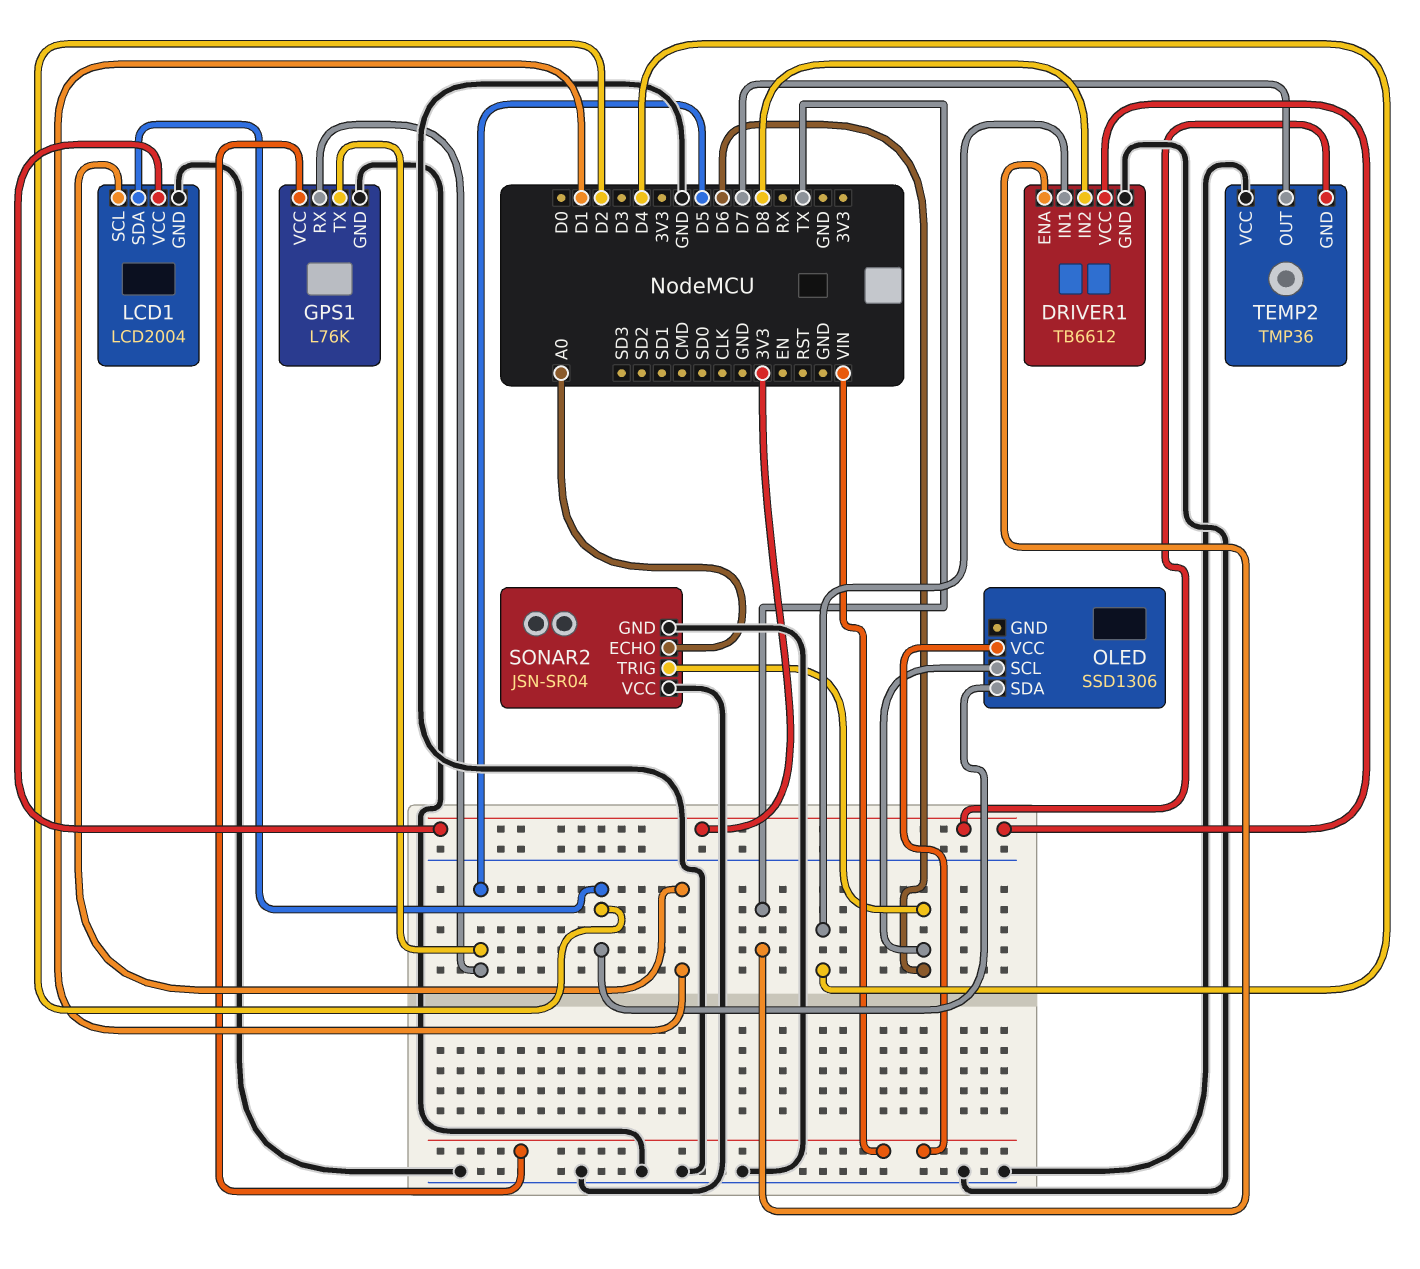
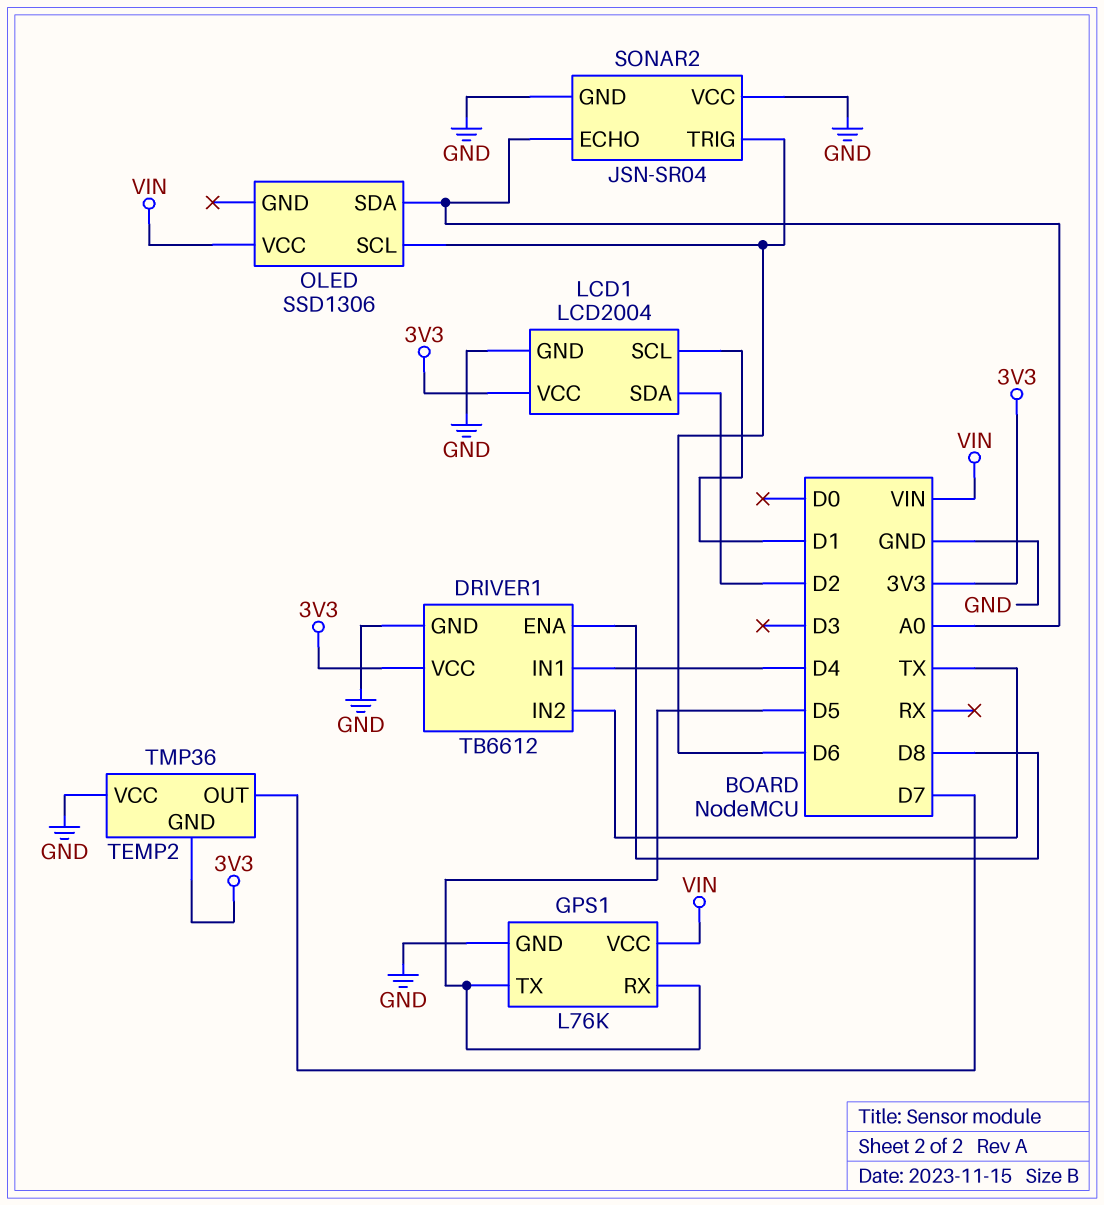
DRIVER1 pin ENA: TX -> D8
DRIVER1 pin IN2: D8 -> TX
OLED pin SDA: D2 -> A0

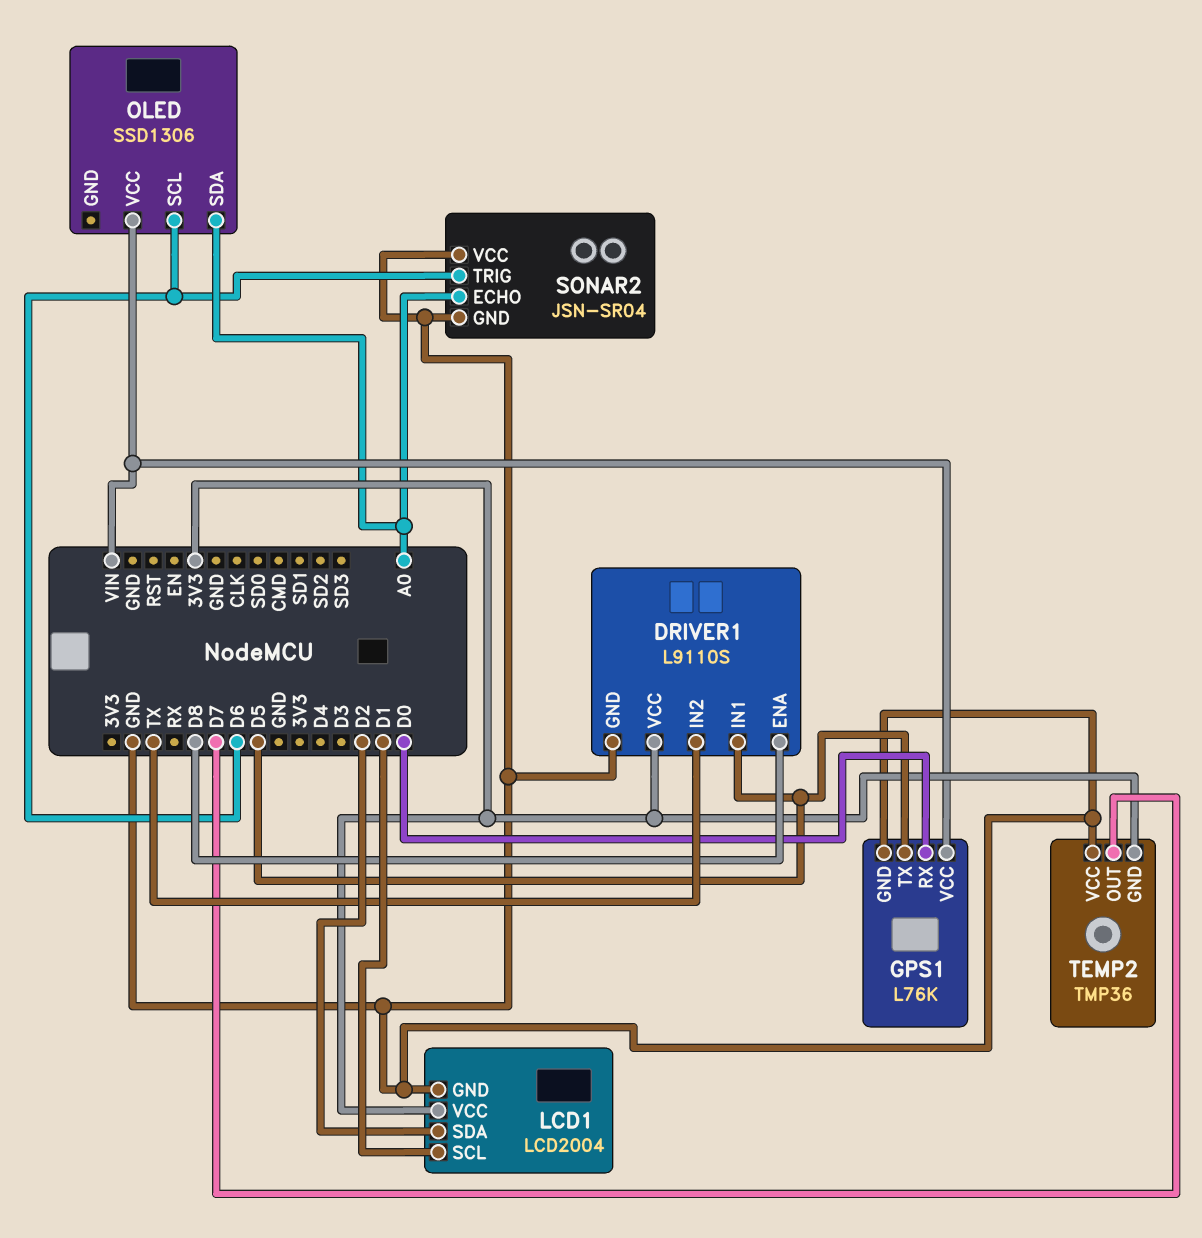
DRIVER1: TB6612 -> L9110S
DRIVER1 pin IN1: D4 -> D5
GPS1 pin RX: D5 -> D0

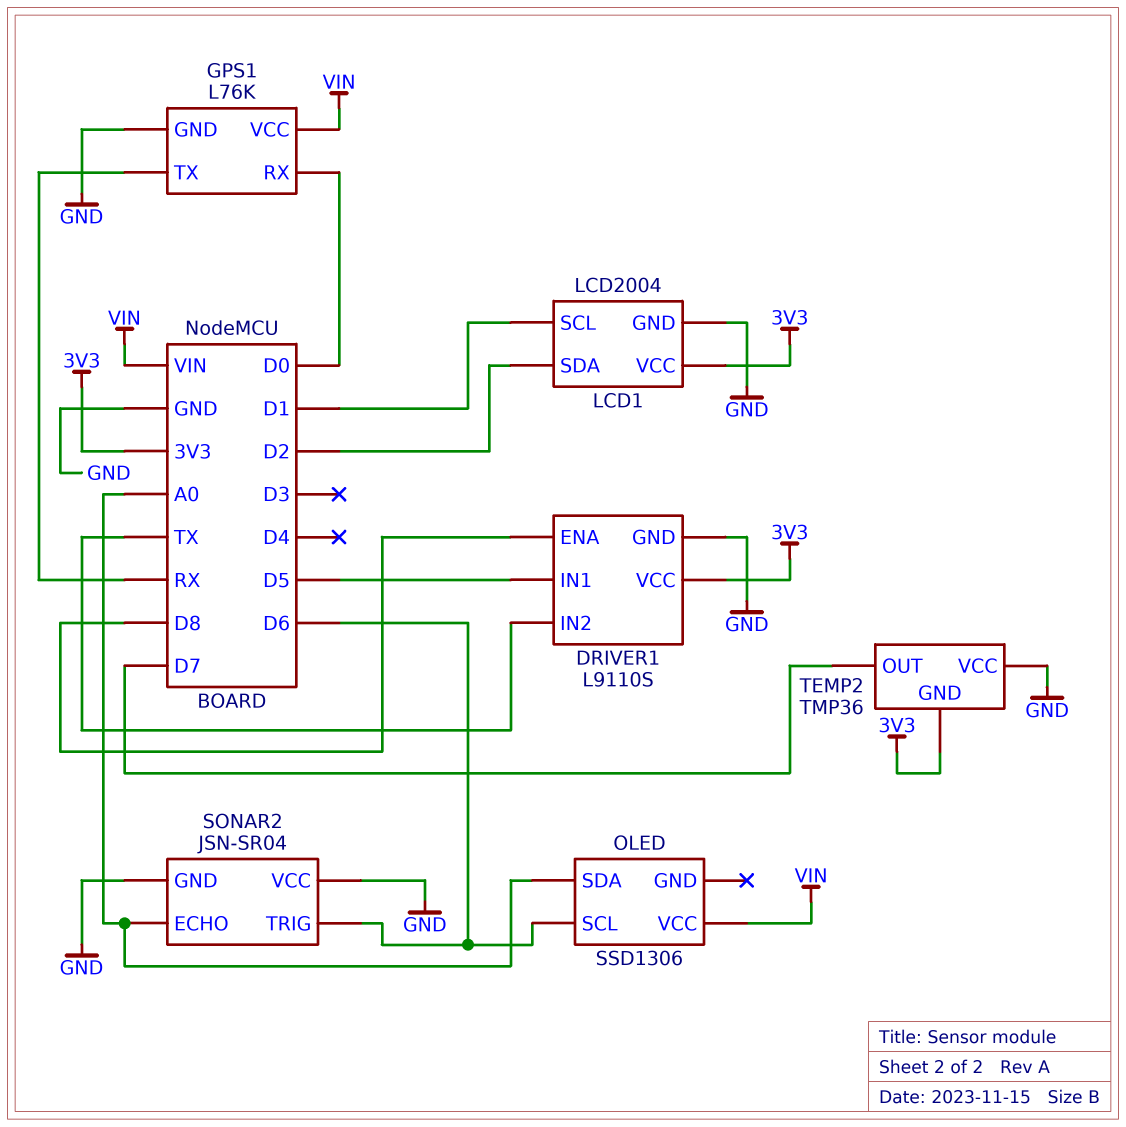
GPS1 pin TX: D5 -> RX

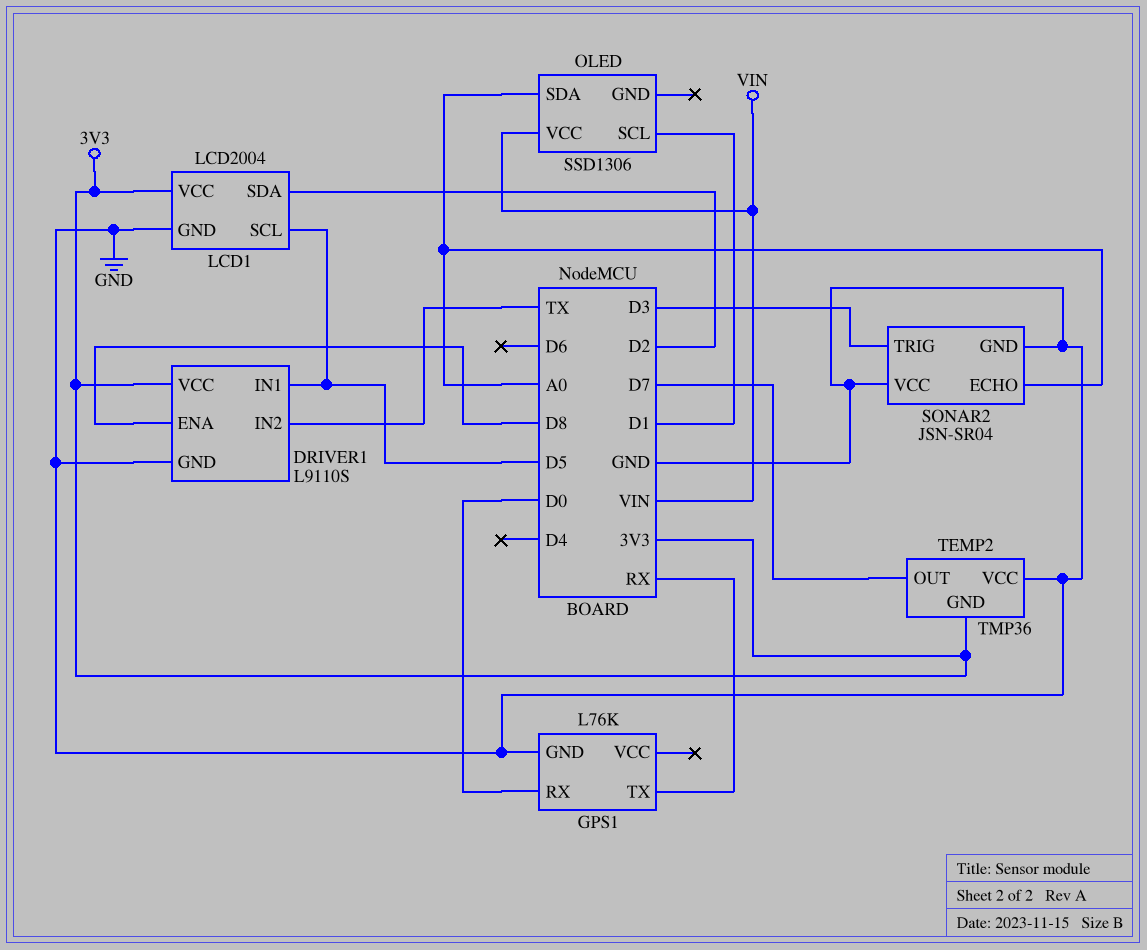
GPS1 pin VCC: VIN -> none
LCD1 pin SCL: D1 -> D5
OLED pin SCL: D6 -> D1
SONAR2 pin TRIG: D6 -> D3

